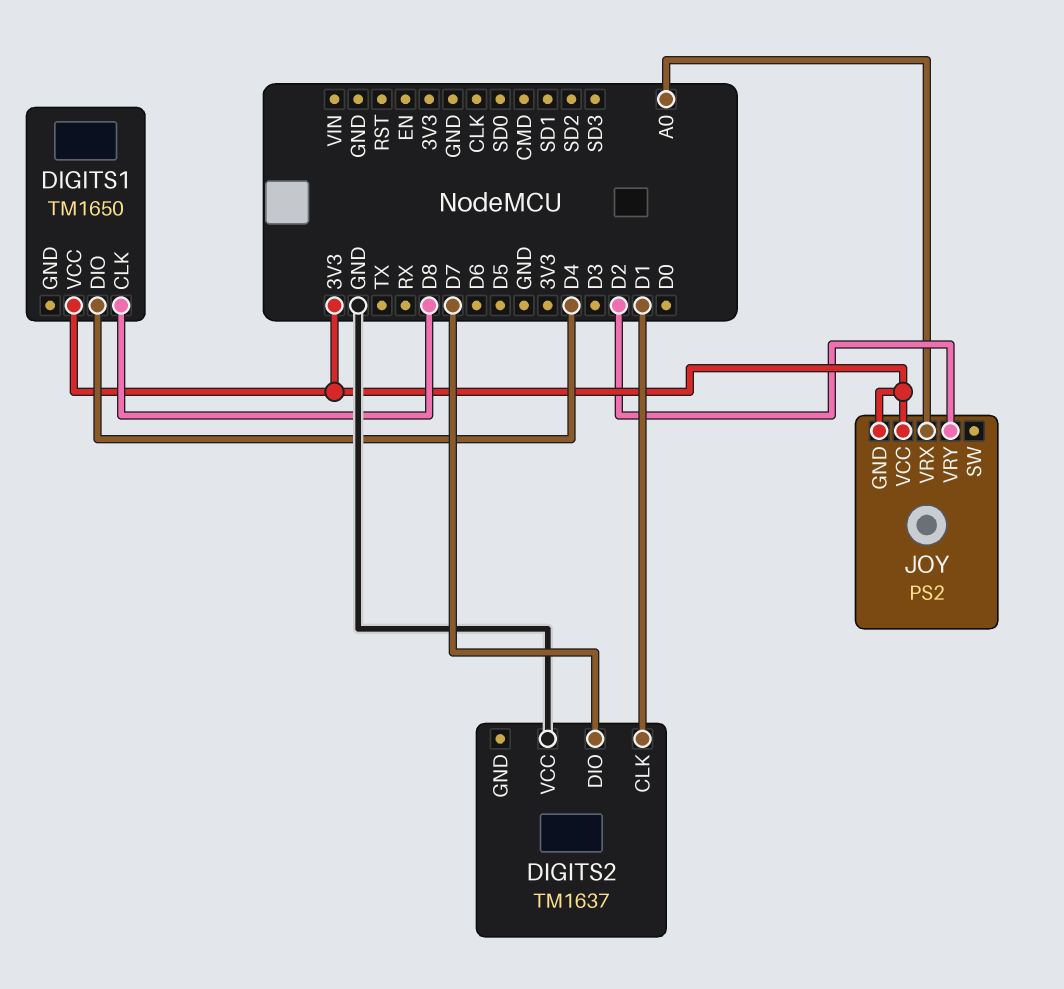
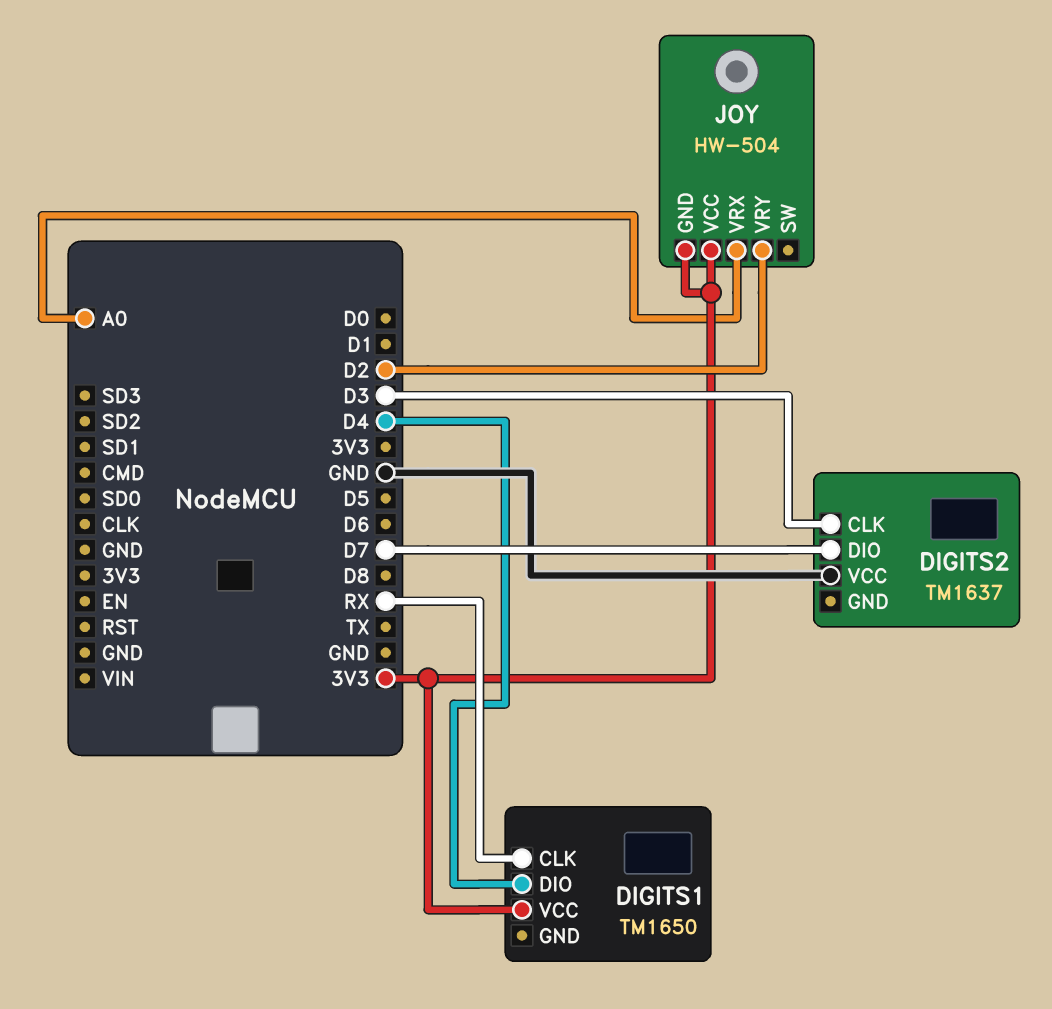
DIGITS1 pin CLK: D8 -> RX
DIGITS2 pin CLK: D1 -> D3
JOY: PS2 -> HW-504

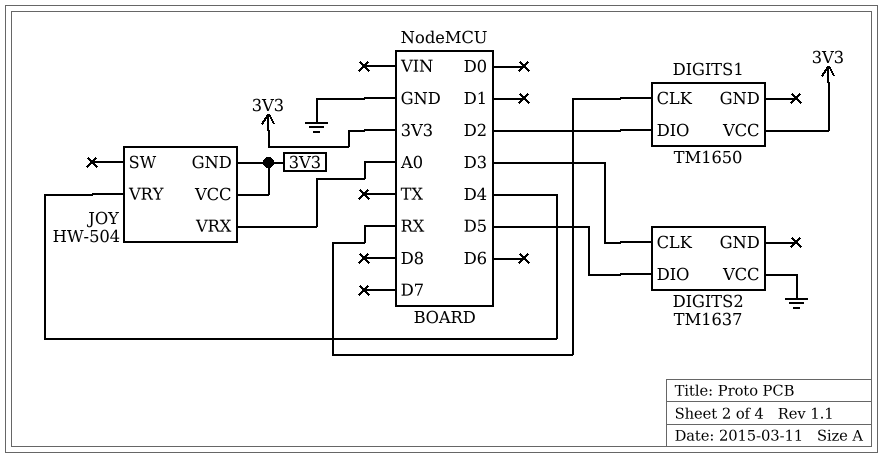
DIGITS1 pin DIO: D4 -> D2
DIGITS2 pin DIO: D7 -> D5
JOY pin VRY: D2 -> D4

